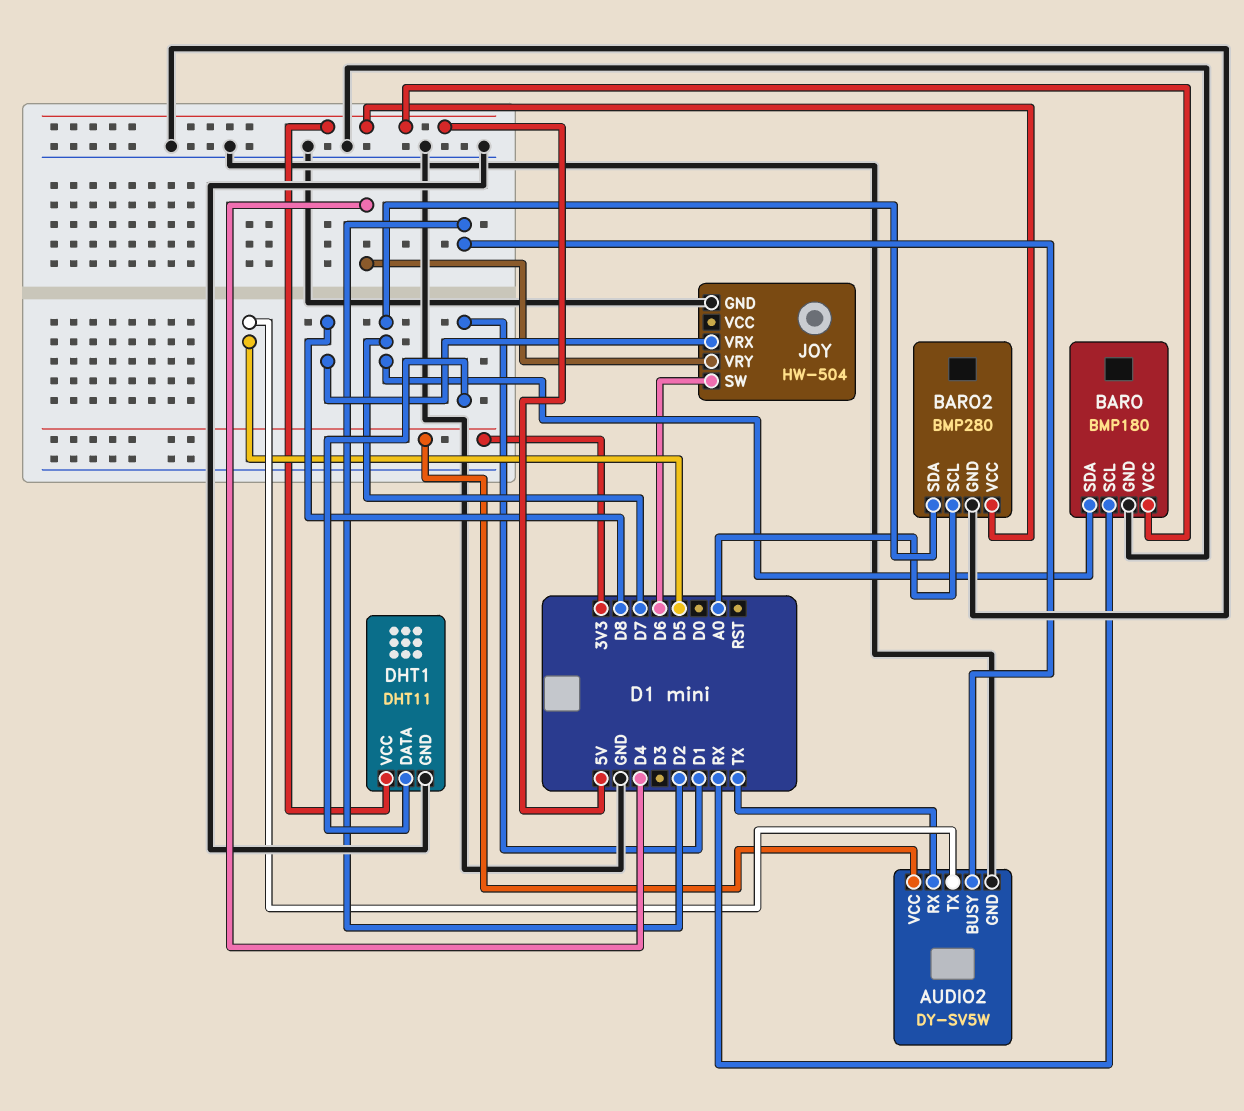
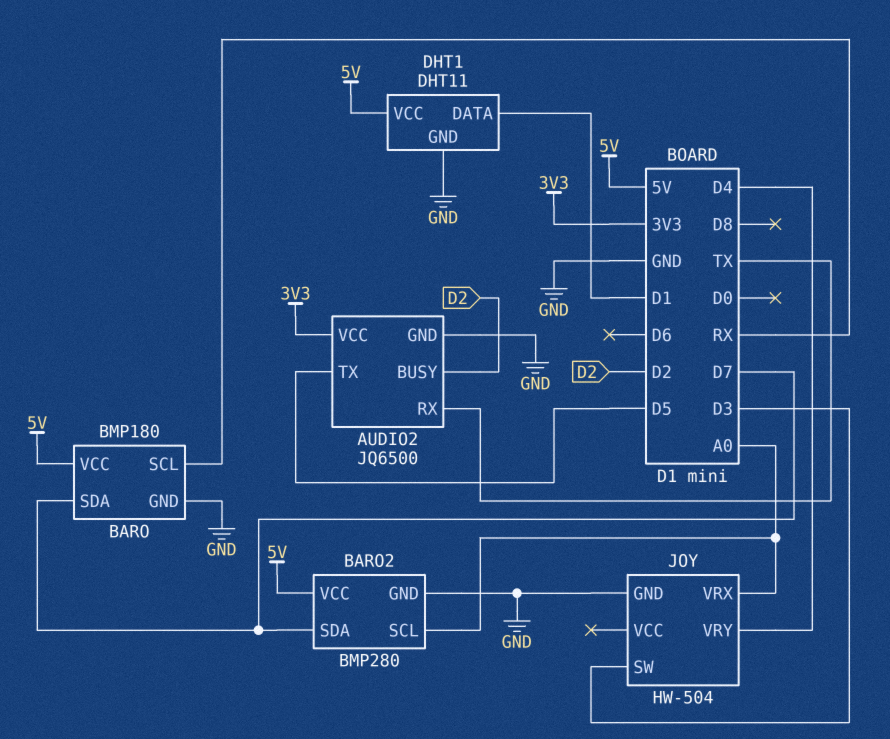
AUDIO2: DY-SV5W -> JQ6500
JOY pin SW: D6 -> D3
JOY pin VRX: D8 -> A0

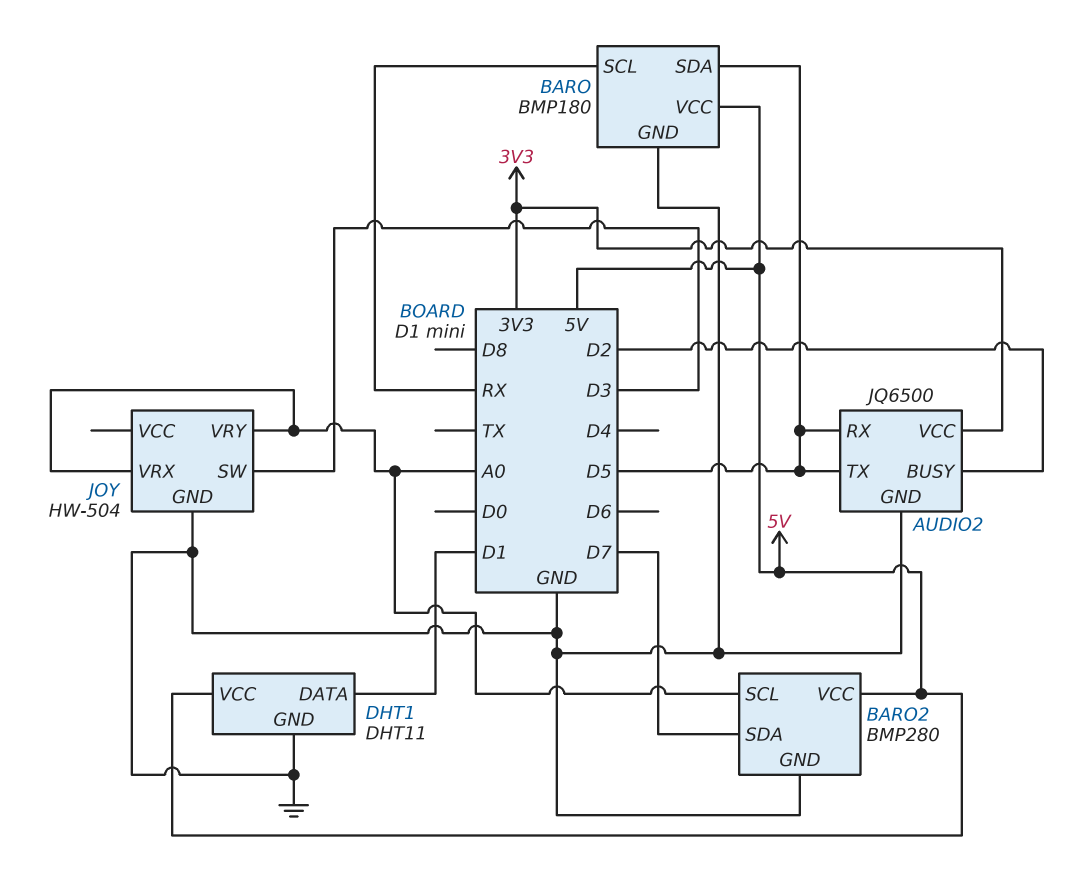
AUDIO2 pin RX: TX -> D5
BARO pin SDA: D7 -> D5
JOY pin VRY: D4 -> A0

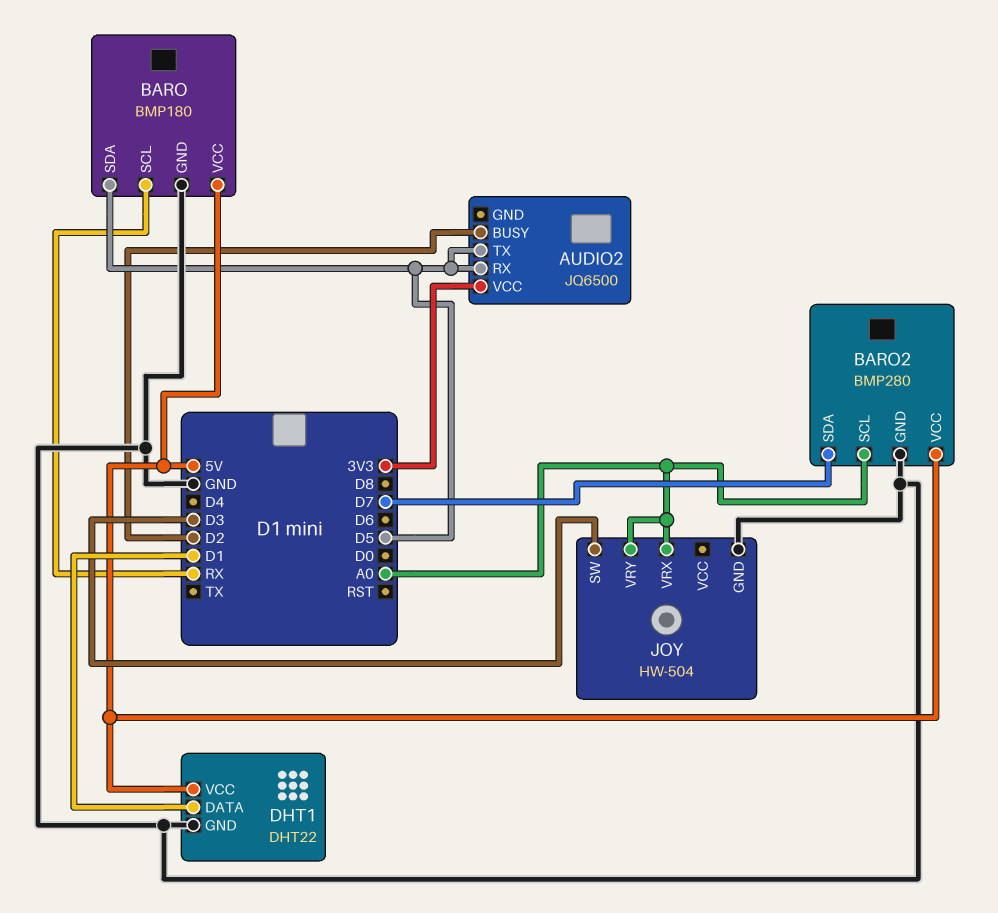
AUDIO2 pin GND: GND -> none
DHT1: DHT11 -> DHT22

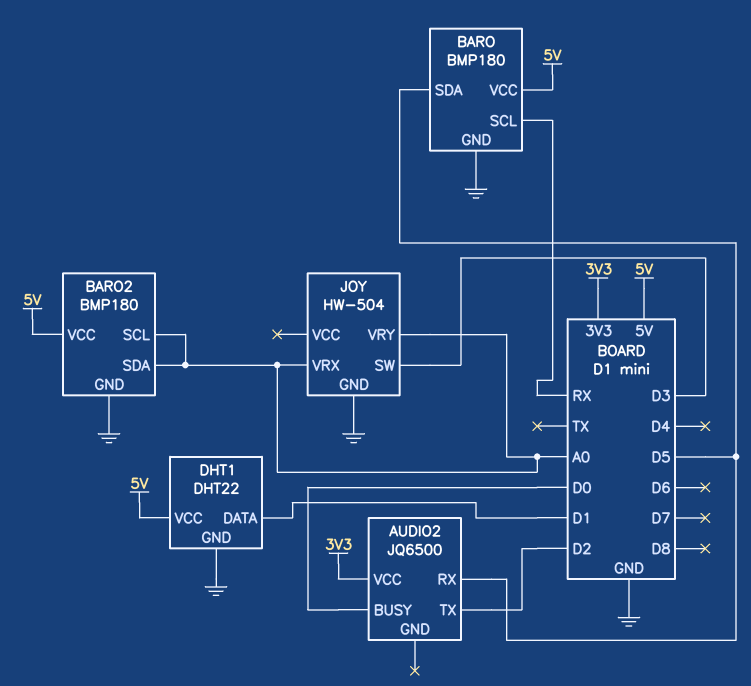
AUDIO2 pin BUSY: D2 -> D0
AUDIO2 pin TX: D5 -> D2
BARO2: BMP280 -> BMP180
BARO2 pin SDA: D7 -> A0

